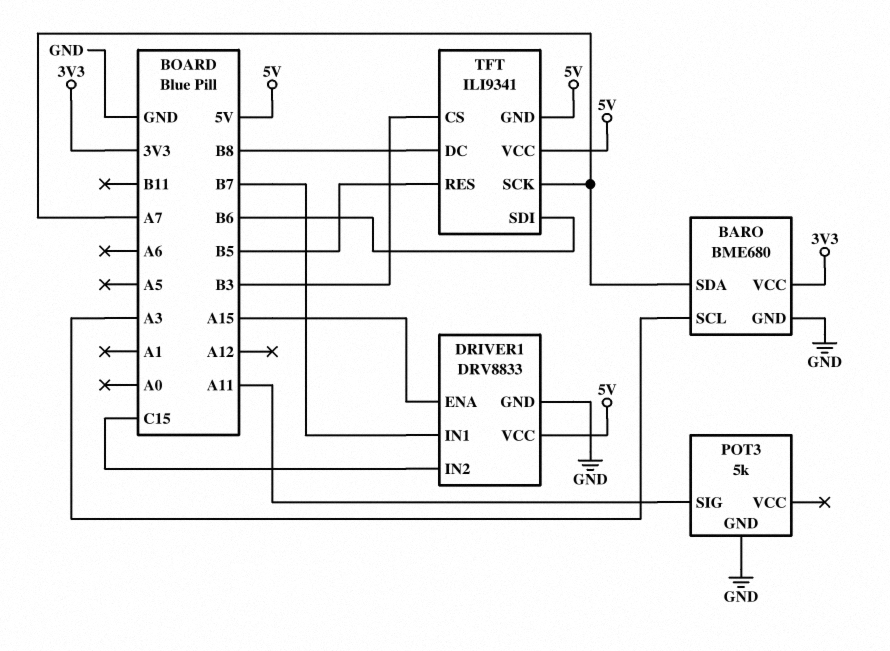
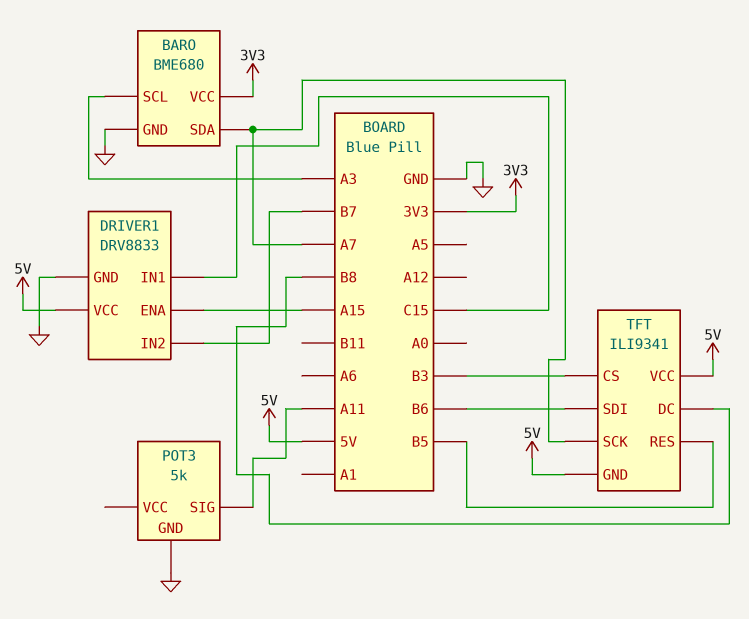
DRIVER1 pin IN1: B7 -> C15
DRIVER1 pin IN2: C15 -> B7

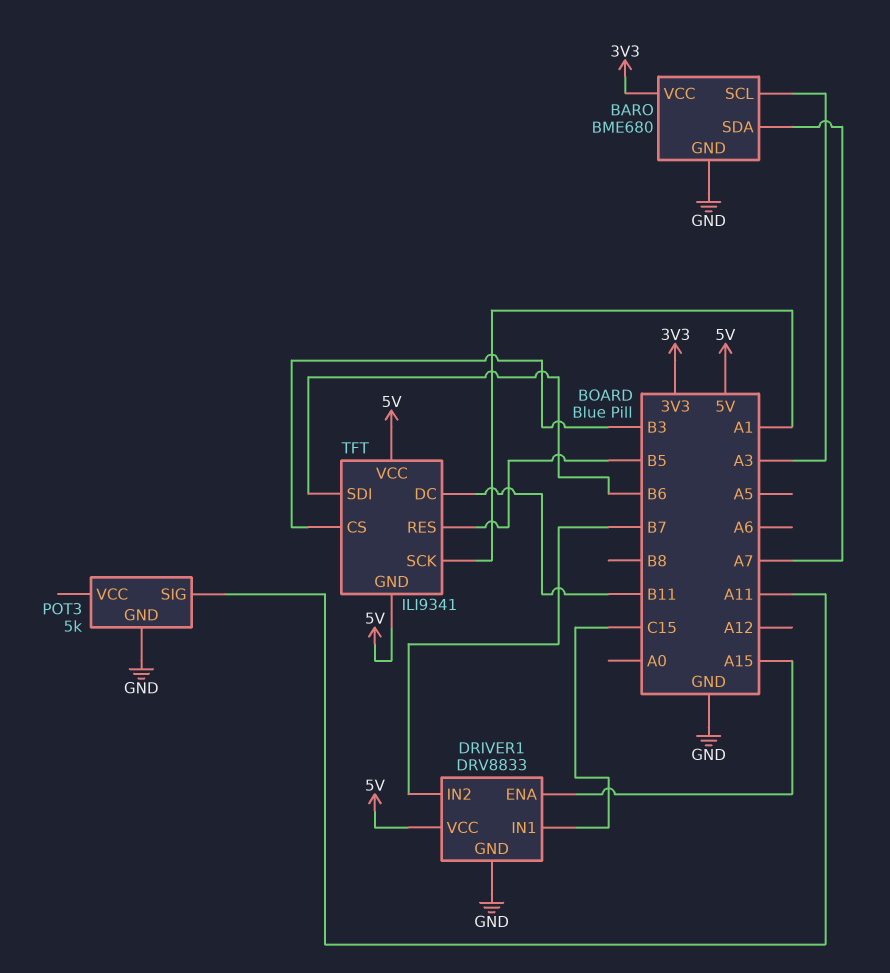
TFT pin DC: B8 -> B11
TFT pin SCK: A7 -> A1

